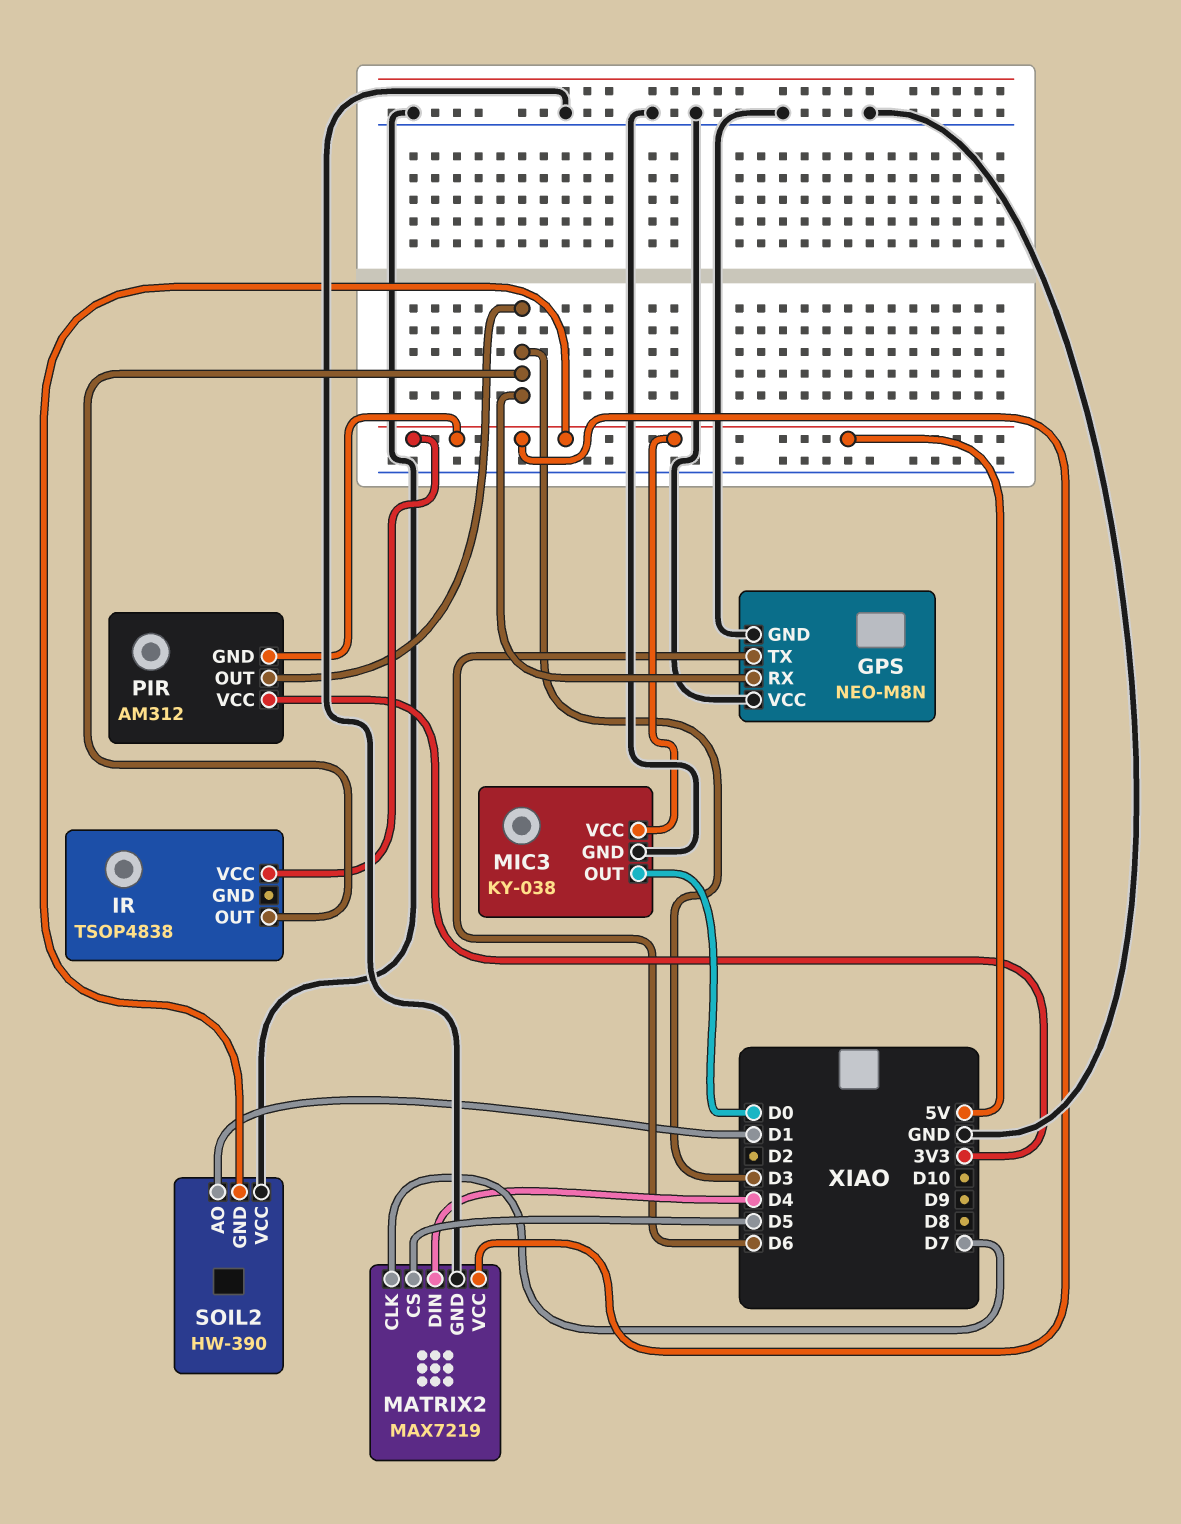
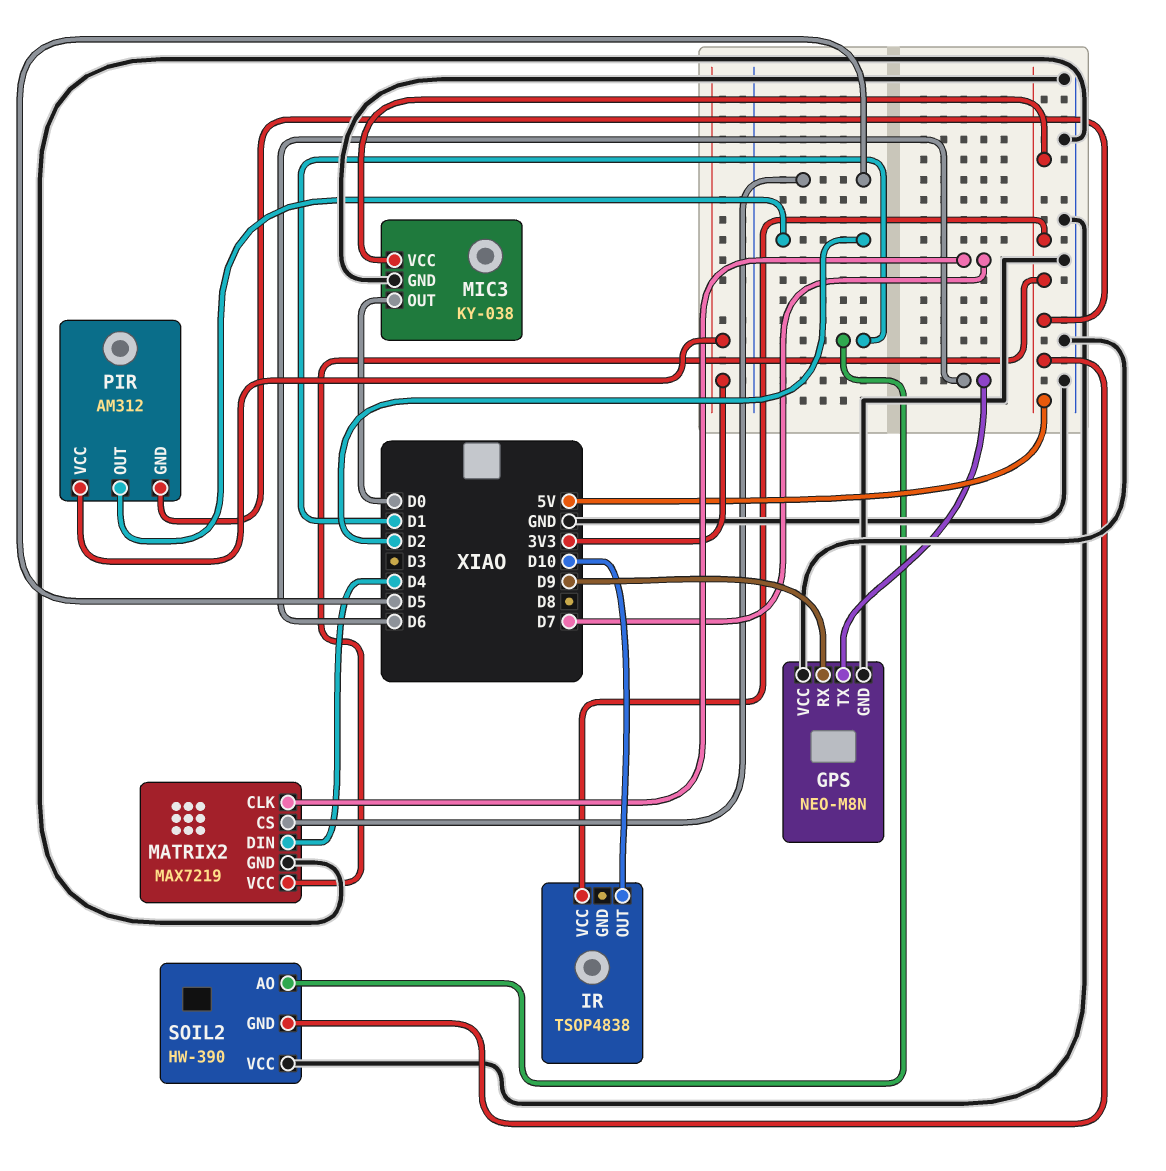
GPS pin RX: D3 -> D9
IR pin OUT: D3 -> D10
PIR pin OUT: D3 -> D2

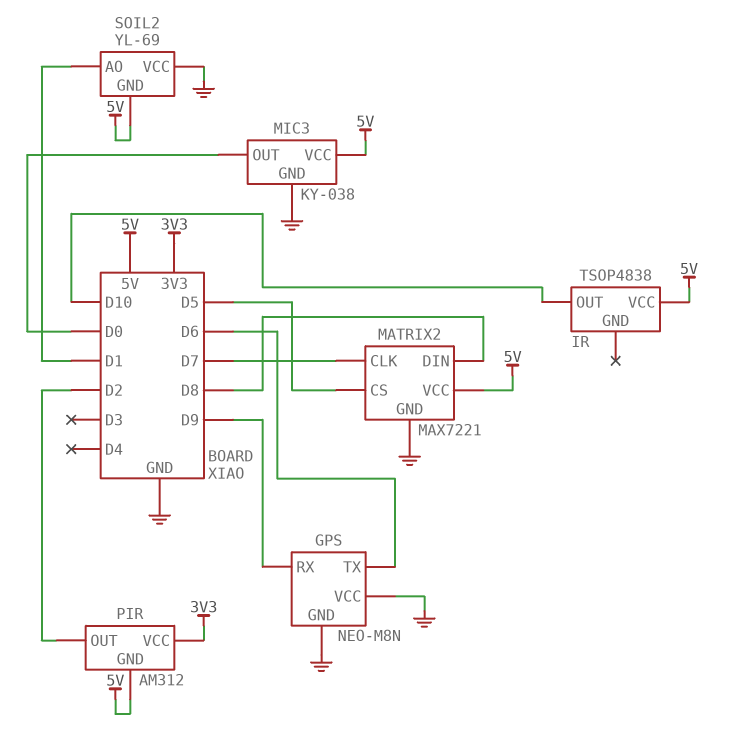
MATRIX2: MAX7219 -> MAX7221
MATRIX2 pin DIN: D4 -> D8
SOIL2: HW-390 -> YL-69

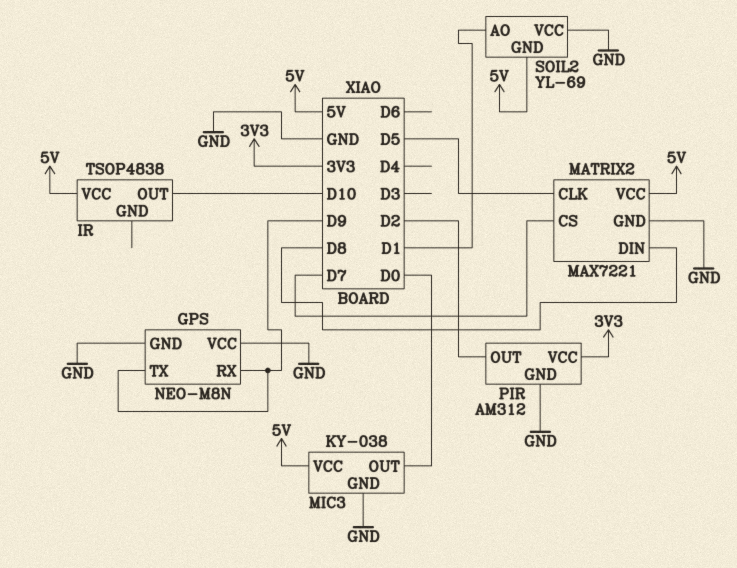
GPS pin TX: D6 -> D9
MATRIX2 pin CLK: D7 -> D5
MATRIX2 pin CS: D5 -> D7
PIR pin GND: 5V -> GND

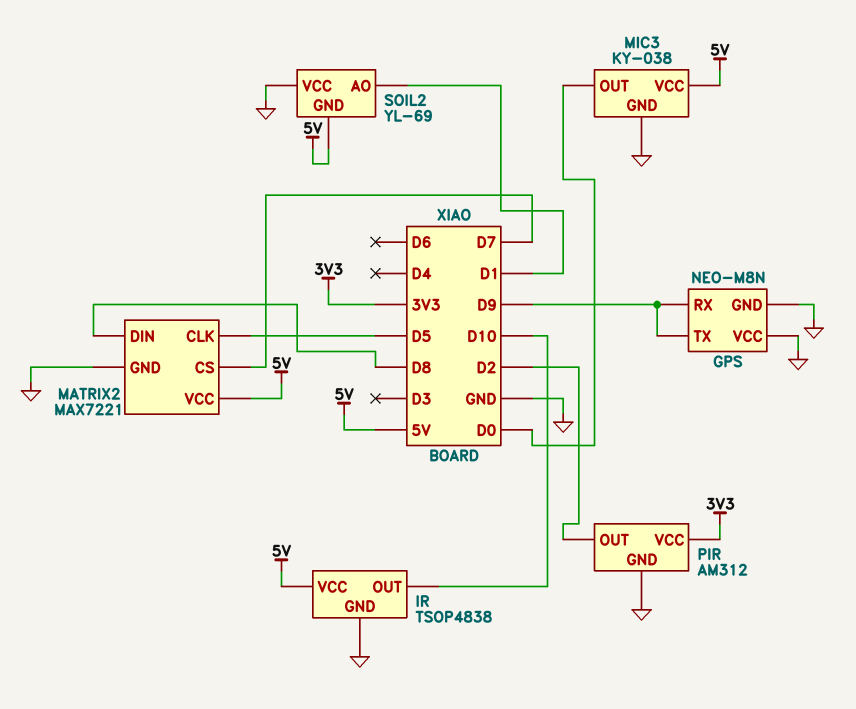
IR pin GND: none -> GND

